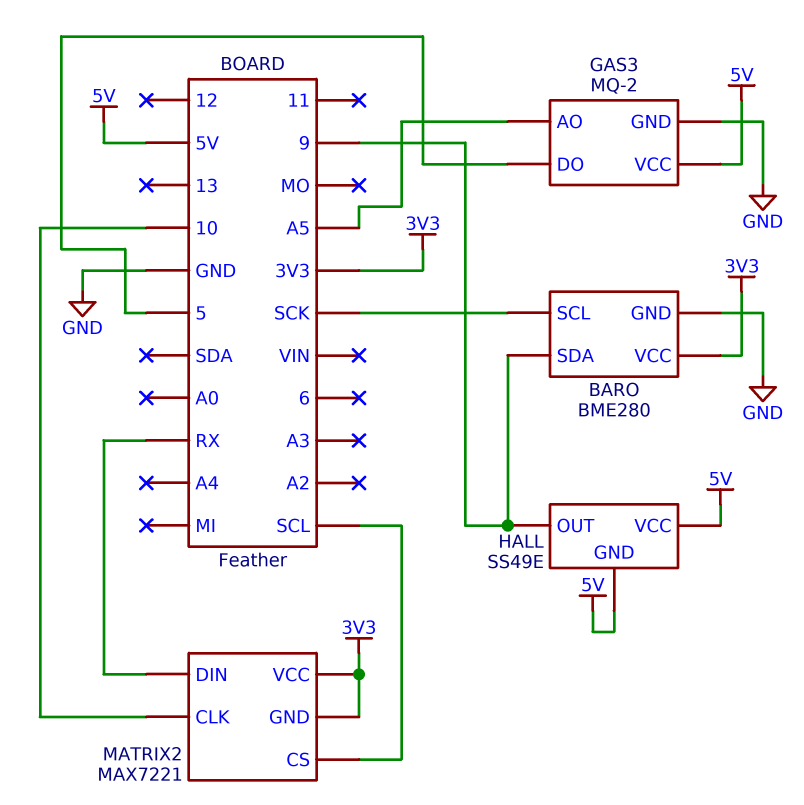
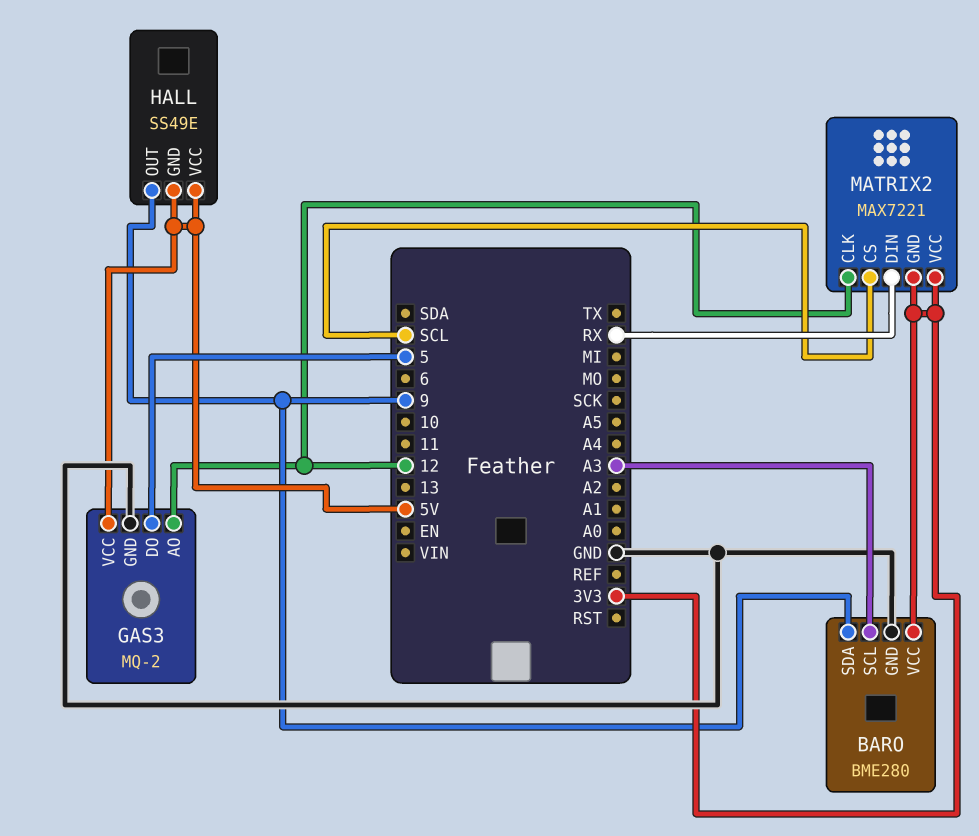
BARO pin SCL: SCK -> A3
GAS3 pin AO: A5 -> 12
MATRIX2 pin CLK: 10 -> 12

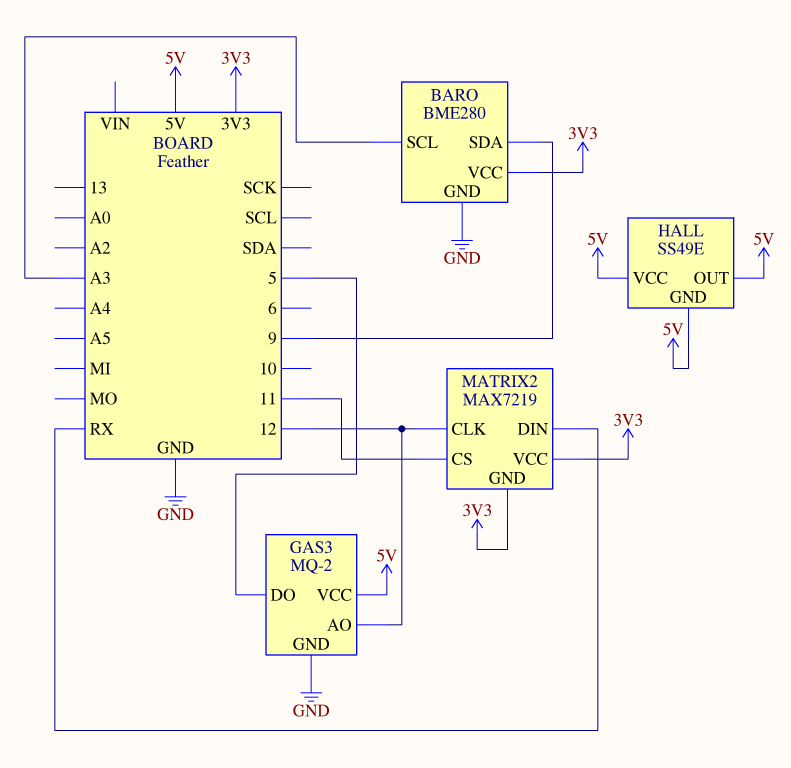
HALL pin OUT: 9 -> 5V
MATRIX2: MAX7221 -> MAX7219
MATRIX2 pin CS: SCL -> 11

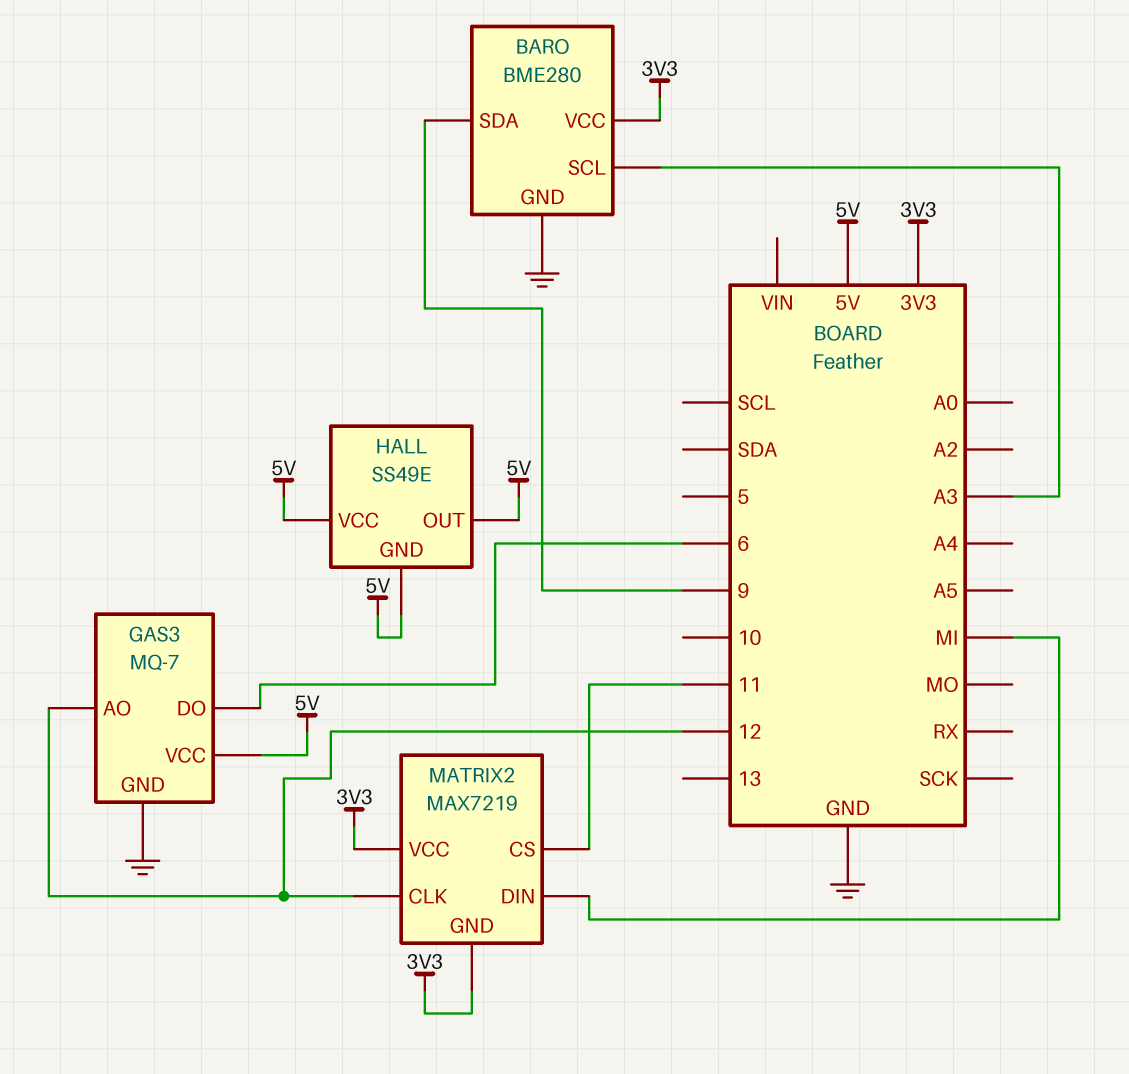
GAS3: MQ-2 -> MQ-7
GAS3 pin DO: 5 -> 6
MATRIX2 pin DIN: RX -> MI

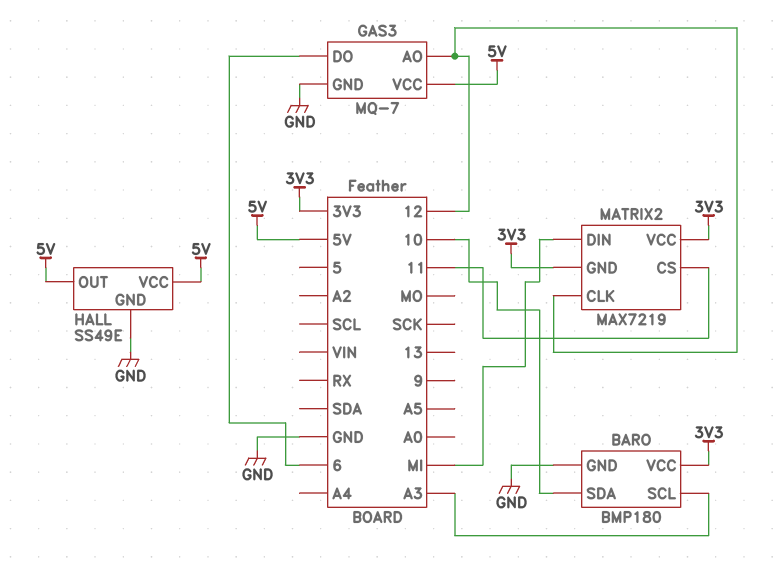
BARO: BME280 -> BMP180
BARO pin SDA: 9 -> 10
HALL pin GND: 5V -> GND

